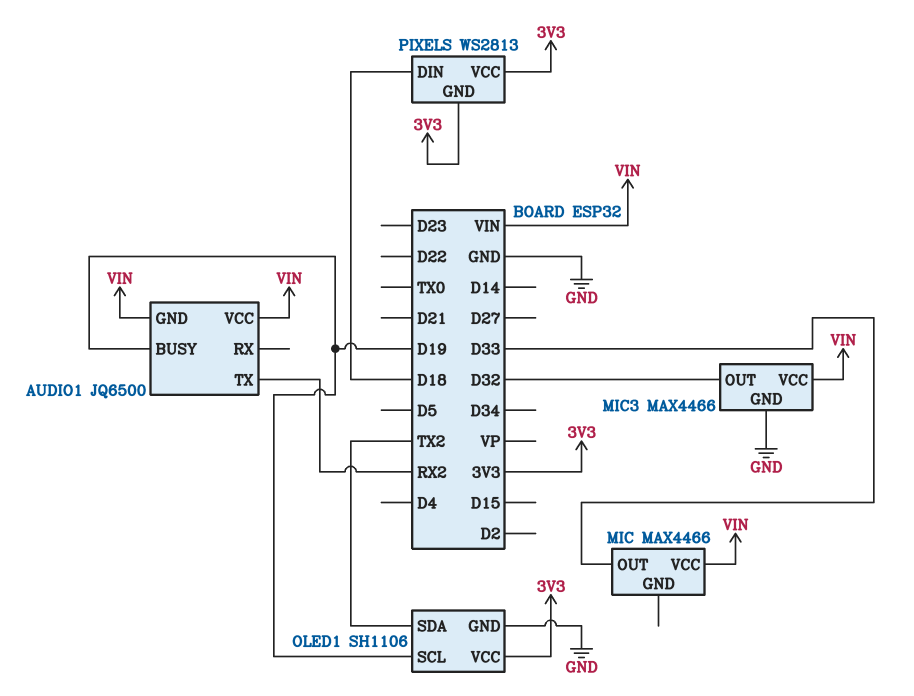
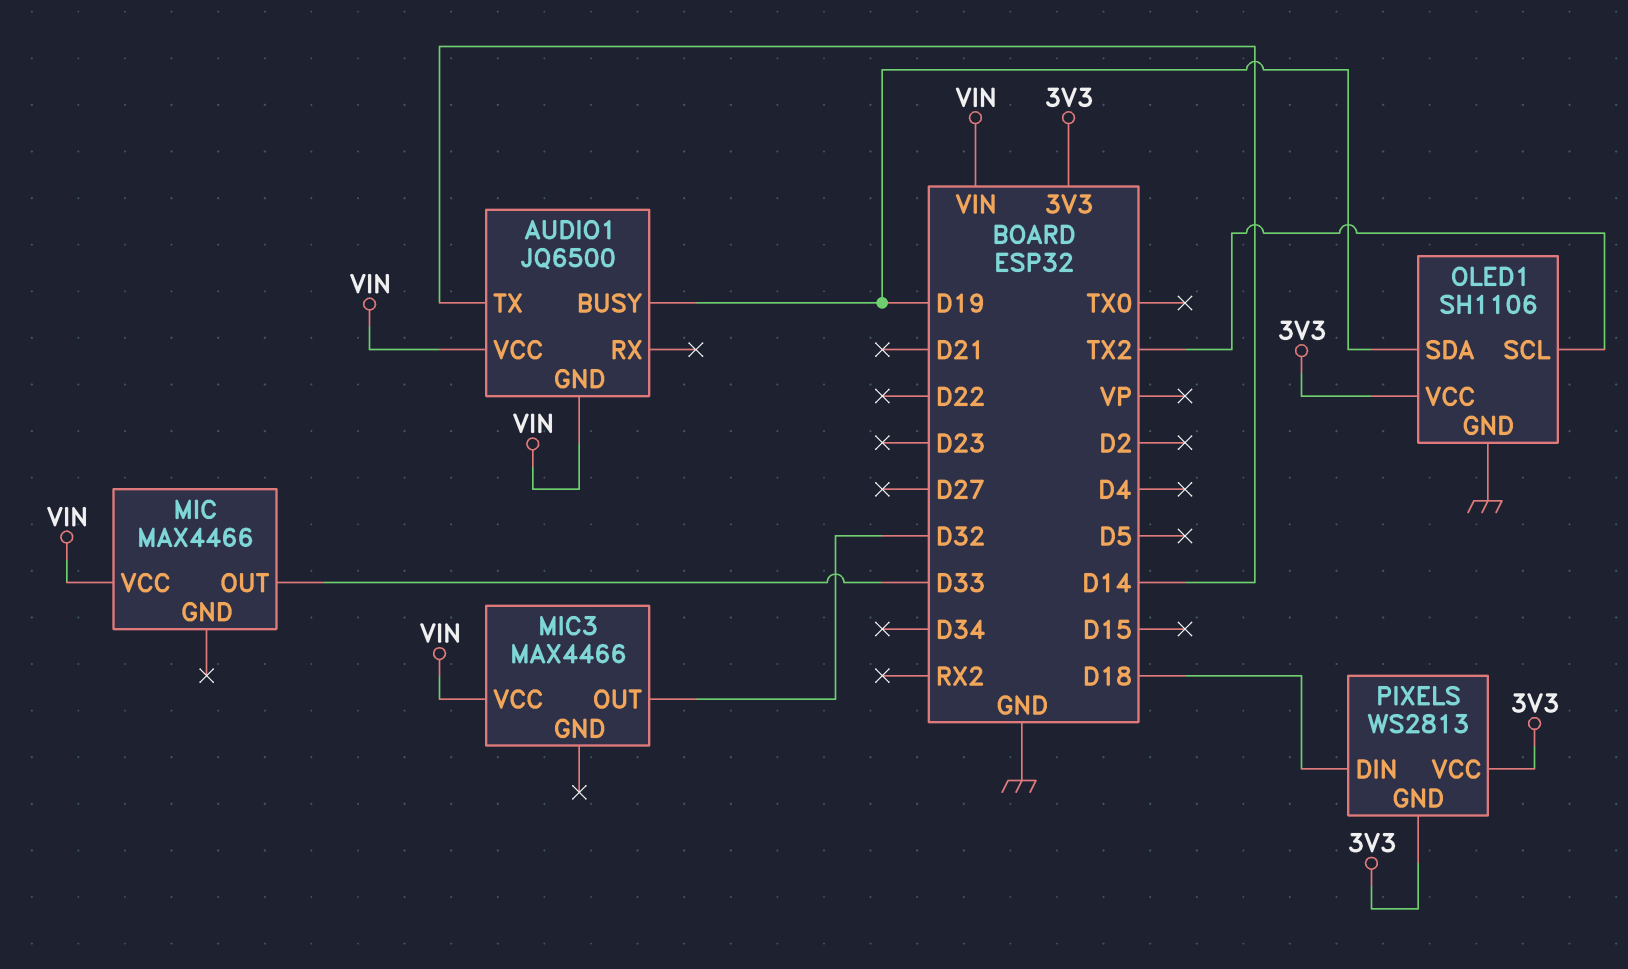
AUDIO1 pin TX: RX2 -> D14
MIC3 pin GND: GND -> none
OLED1 pin SCL: D19 -> TX2
OLED1 pin SDA: TX2 -> D19

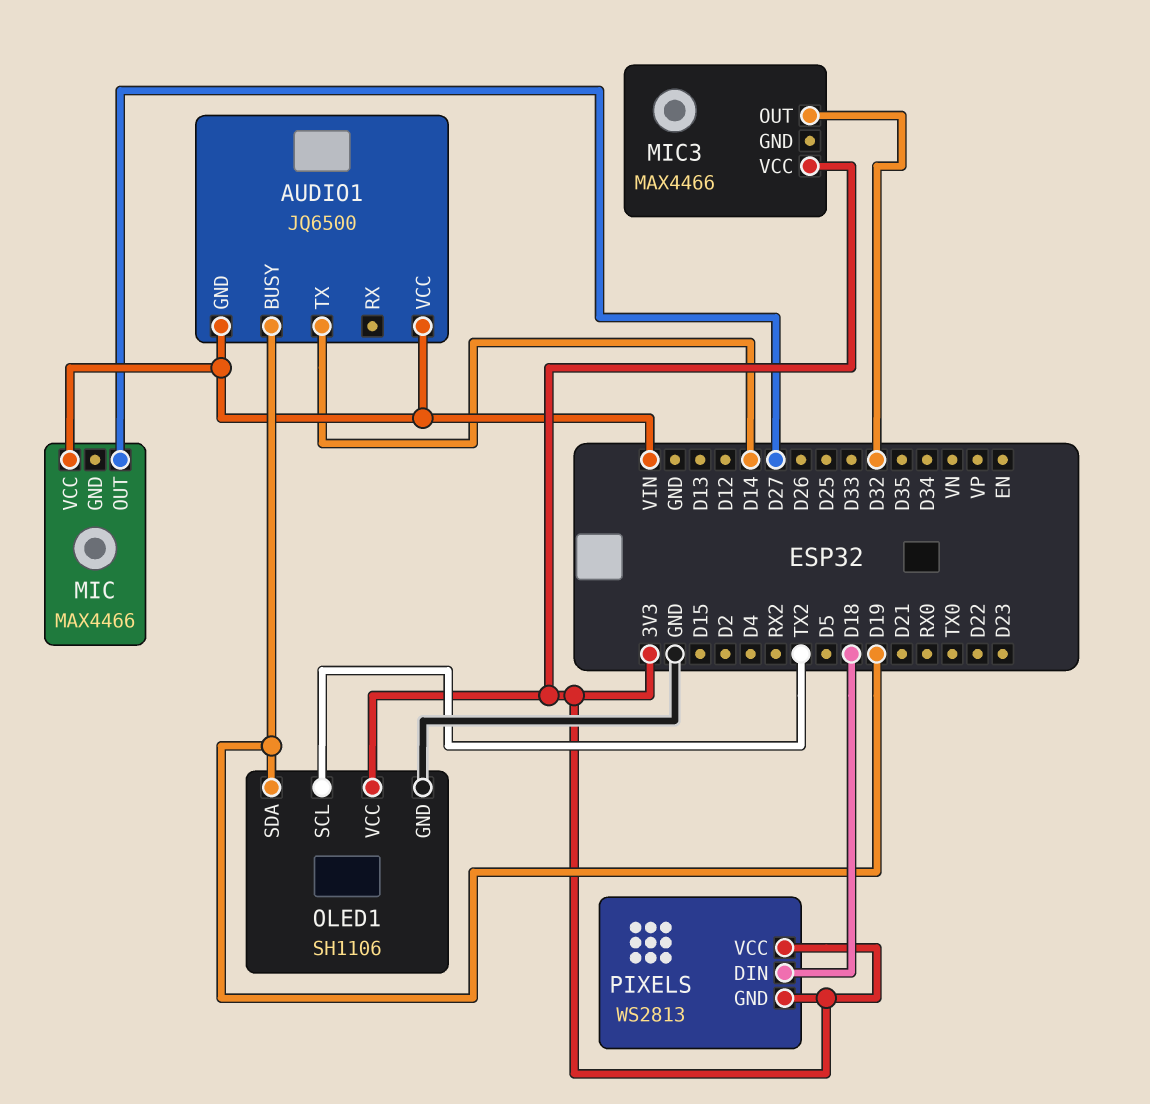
MIC pin OUT: D33 -> D27
MIC3 pin VCC: VIN -> 3V3

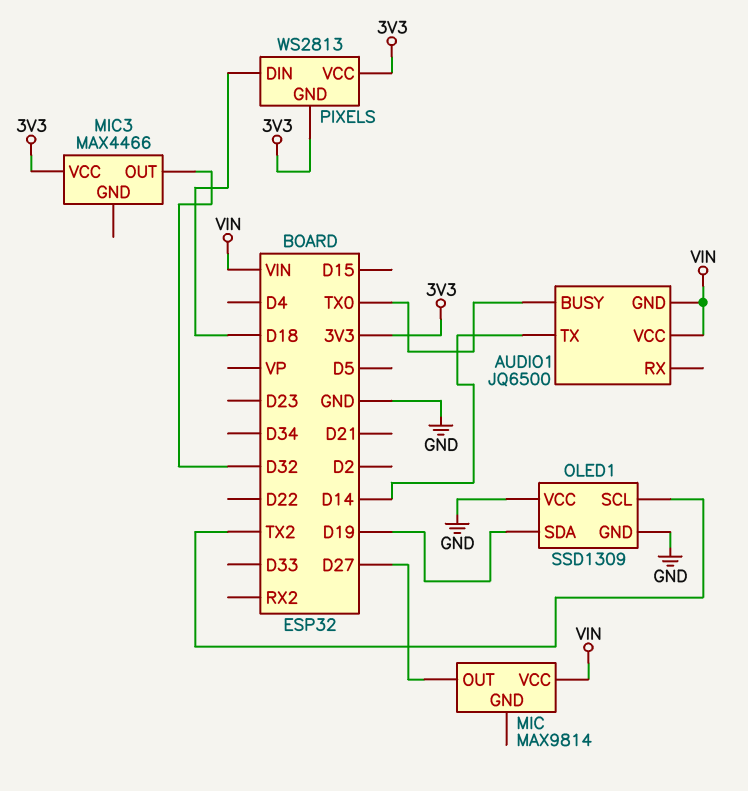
AUDIO1 pin BUSY: D19 -> TX0
MIC: MAX4466 -> MAX9814
OLED1: SH1106 -> SSD1309
OLED1 pin VCC: 3V3 -> GND

